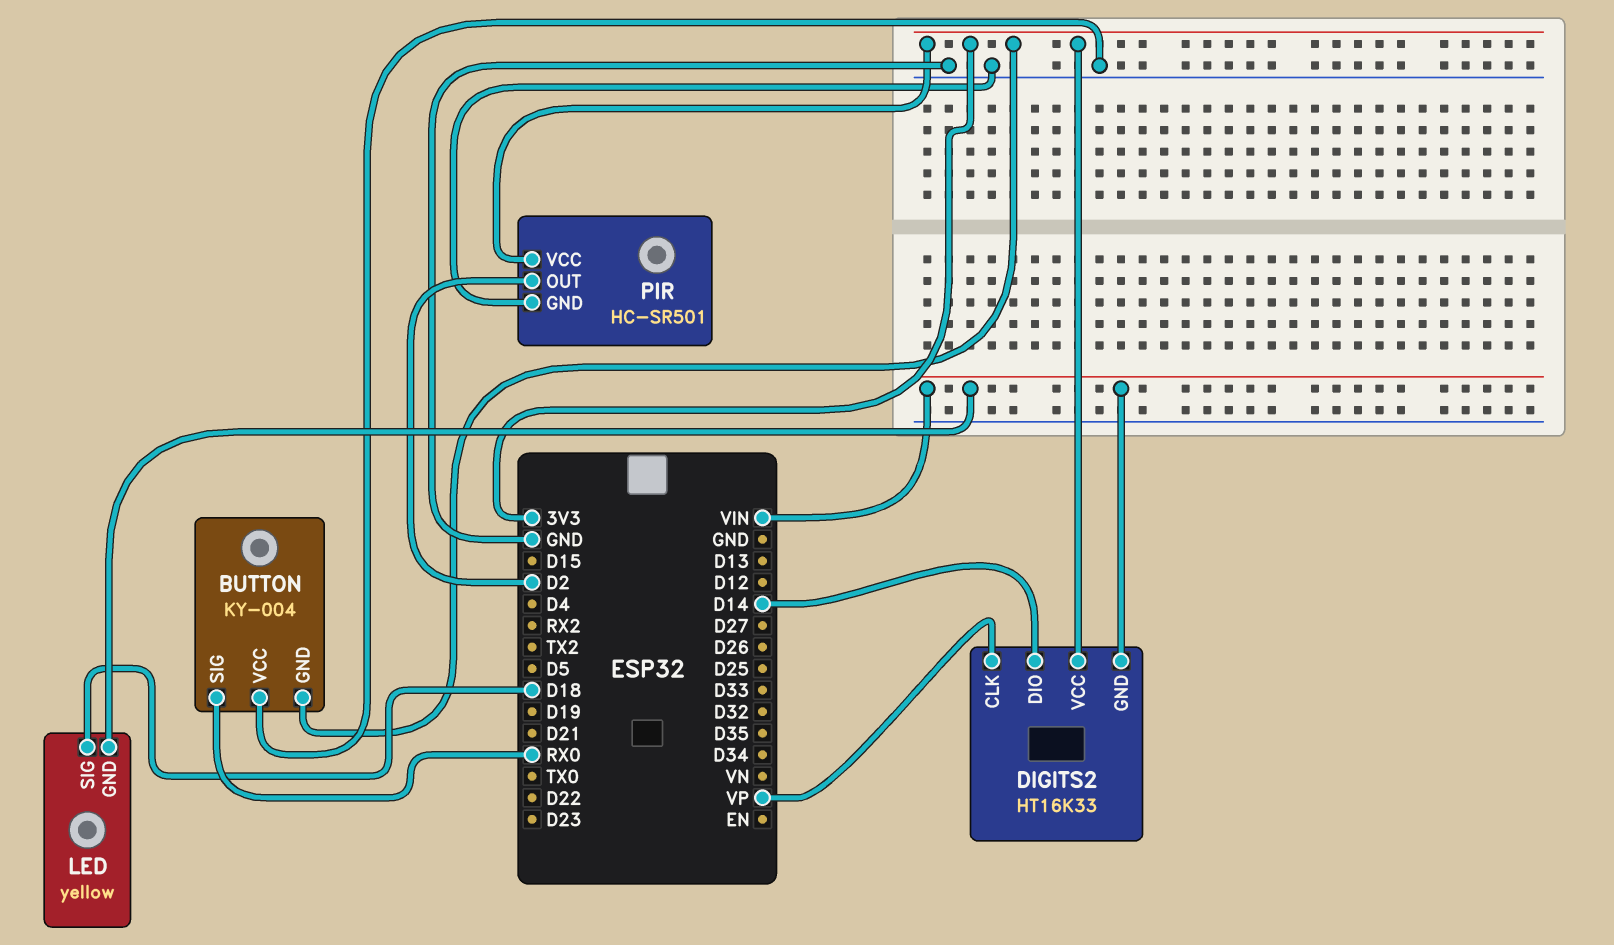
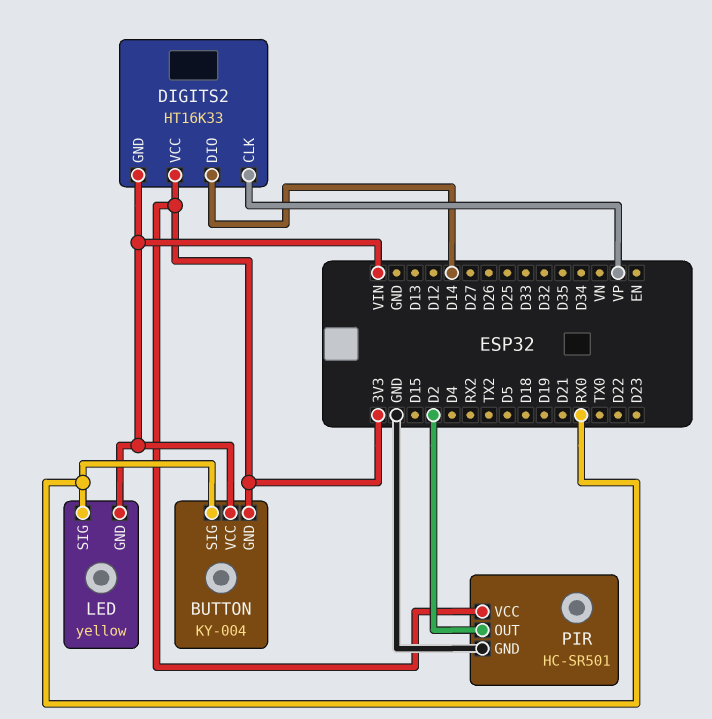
BUTTON pin VCC: GND -> VIN
LED pin SIG: D18 -> RX0

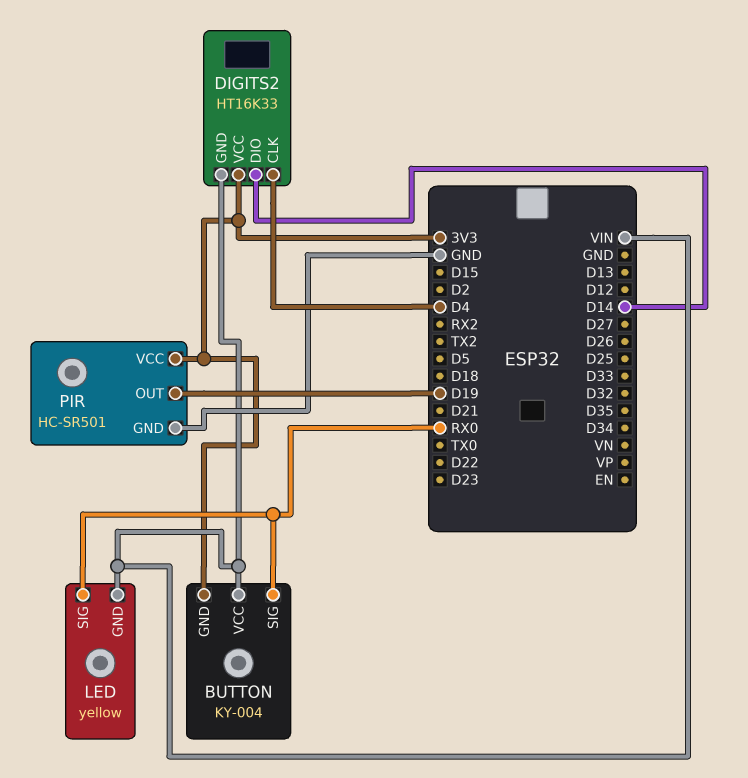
DIGITS2 pin CLK: VP -> D4
PIR pin OUT: D2 -> D19

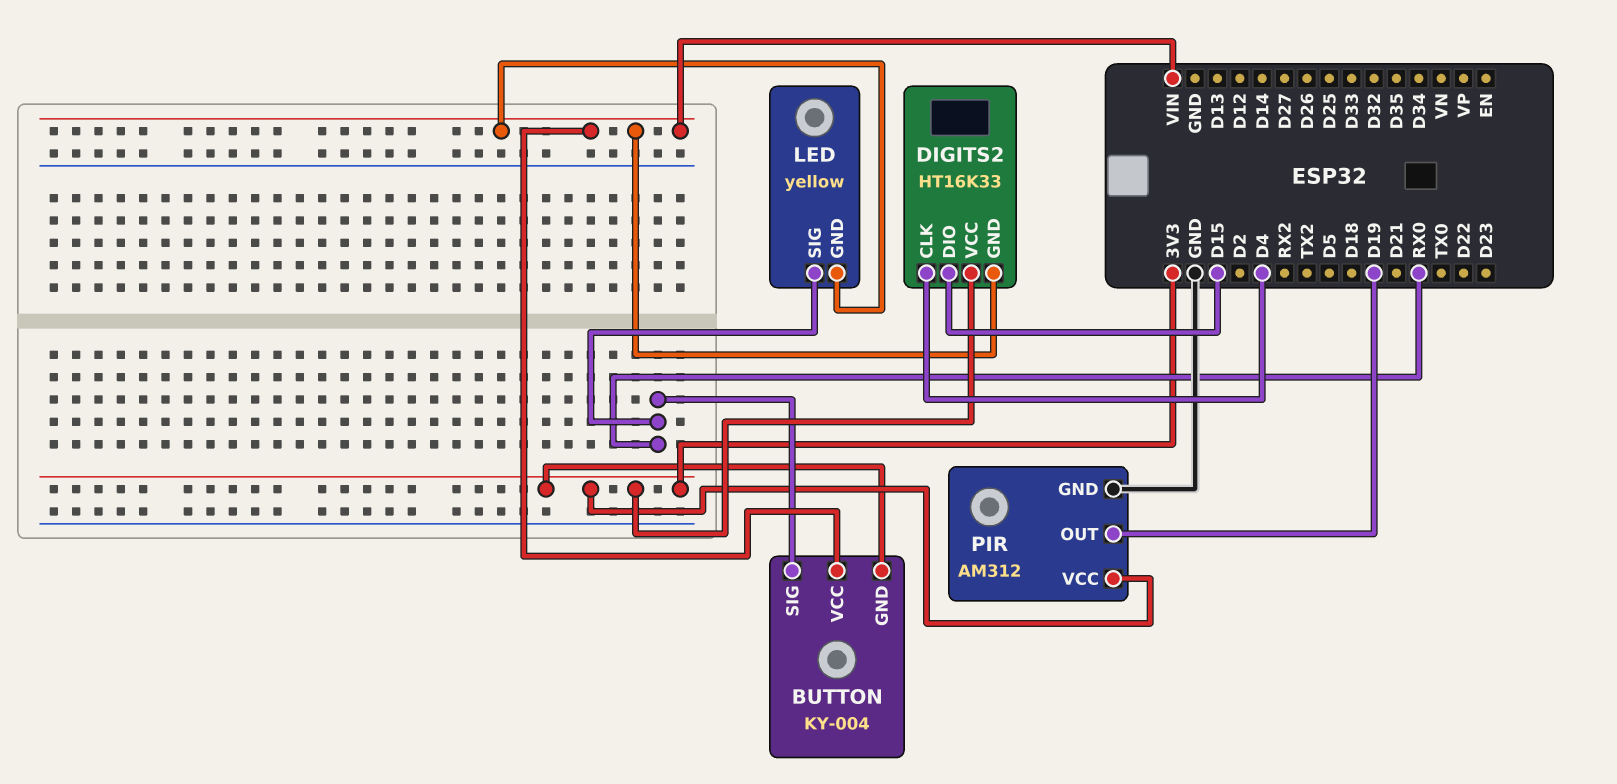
DIGITS2 pin DIO: D14 -> D15
PIR: HC-SR501 -> AM312

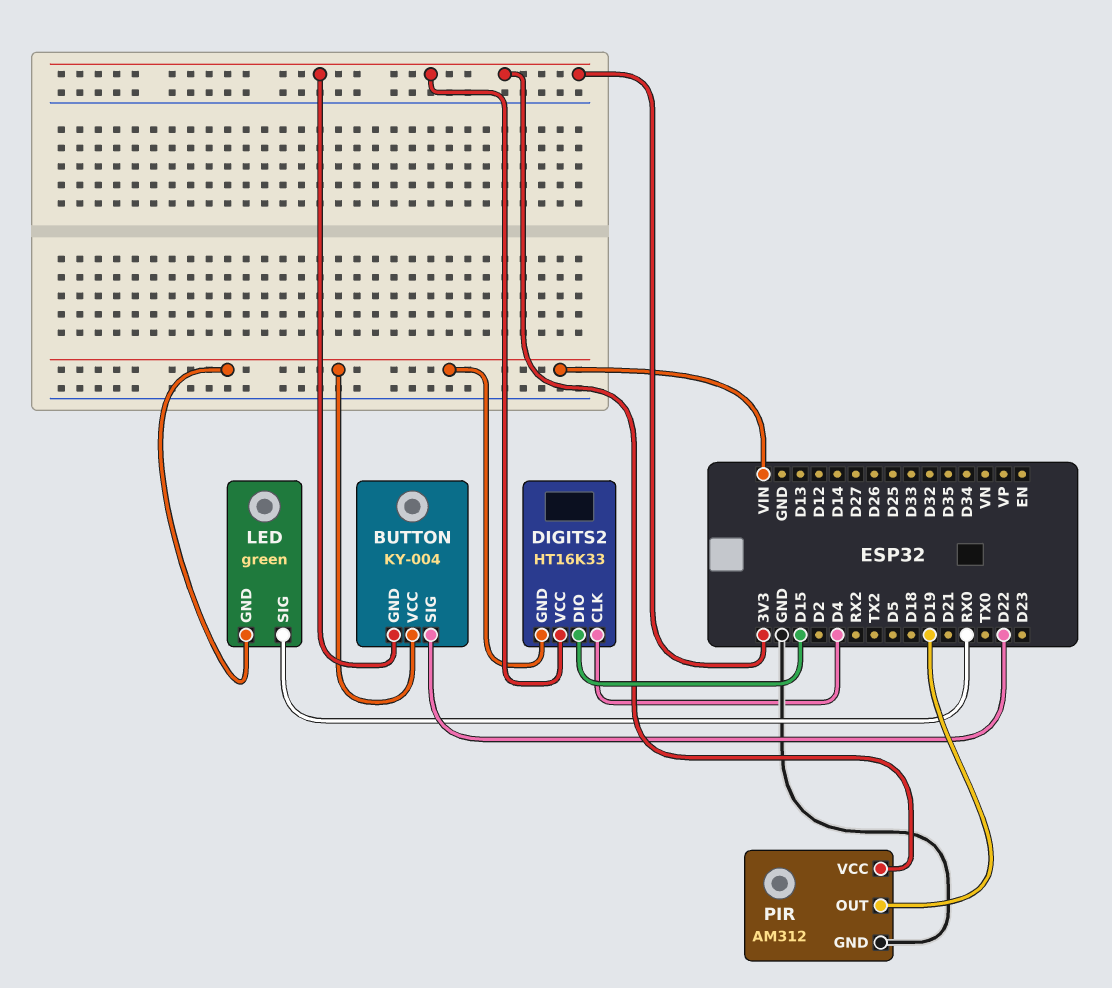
BUTTON pin SIG: RX0 -> D22
LED: yellow -> green

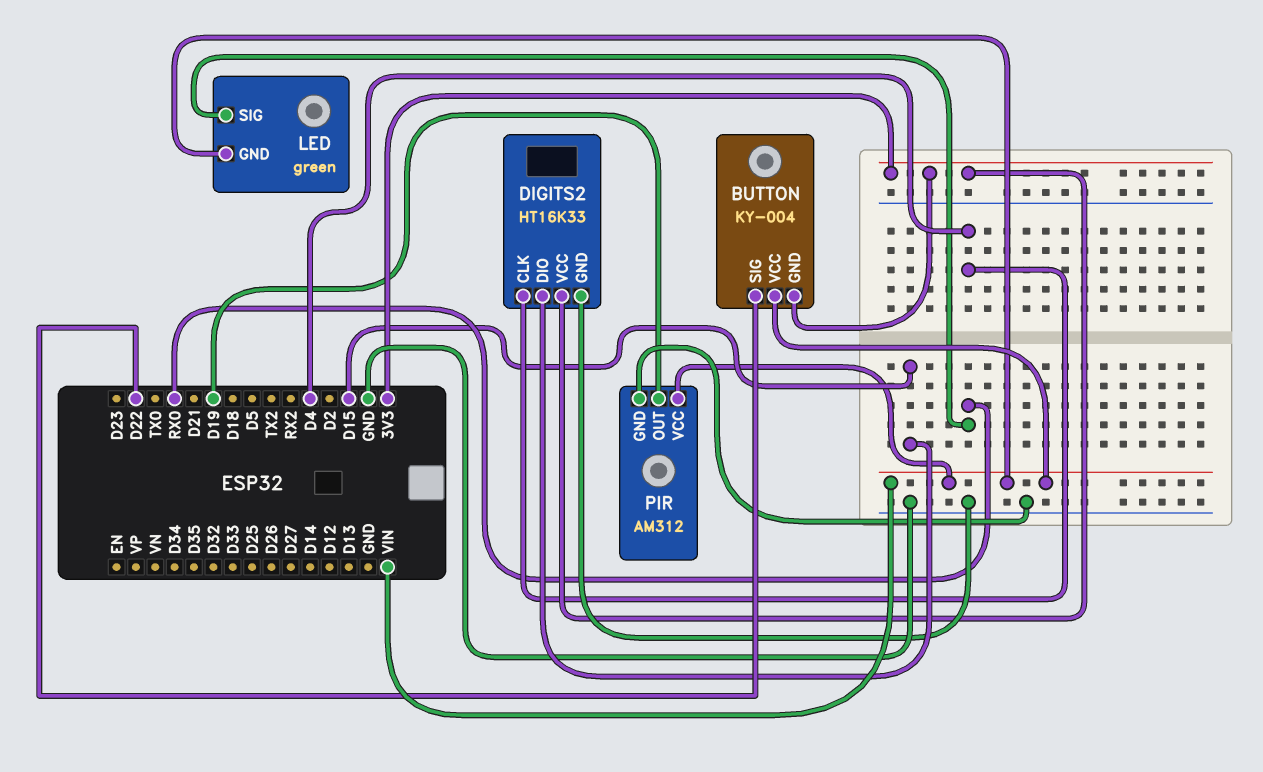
DIGITS2 pin GND: VIN -> GND
PIR pin VCC: 3V3 -> VIN

